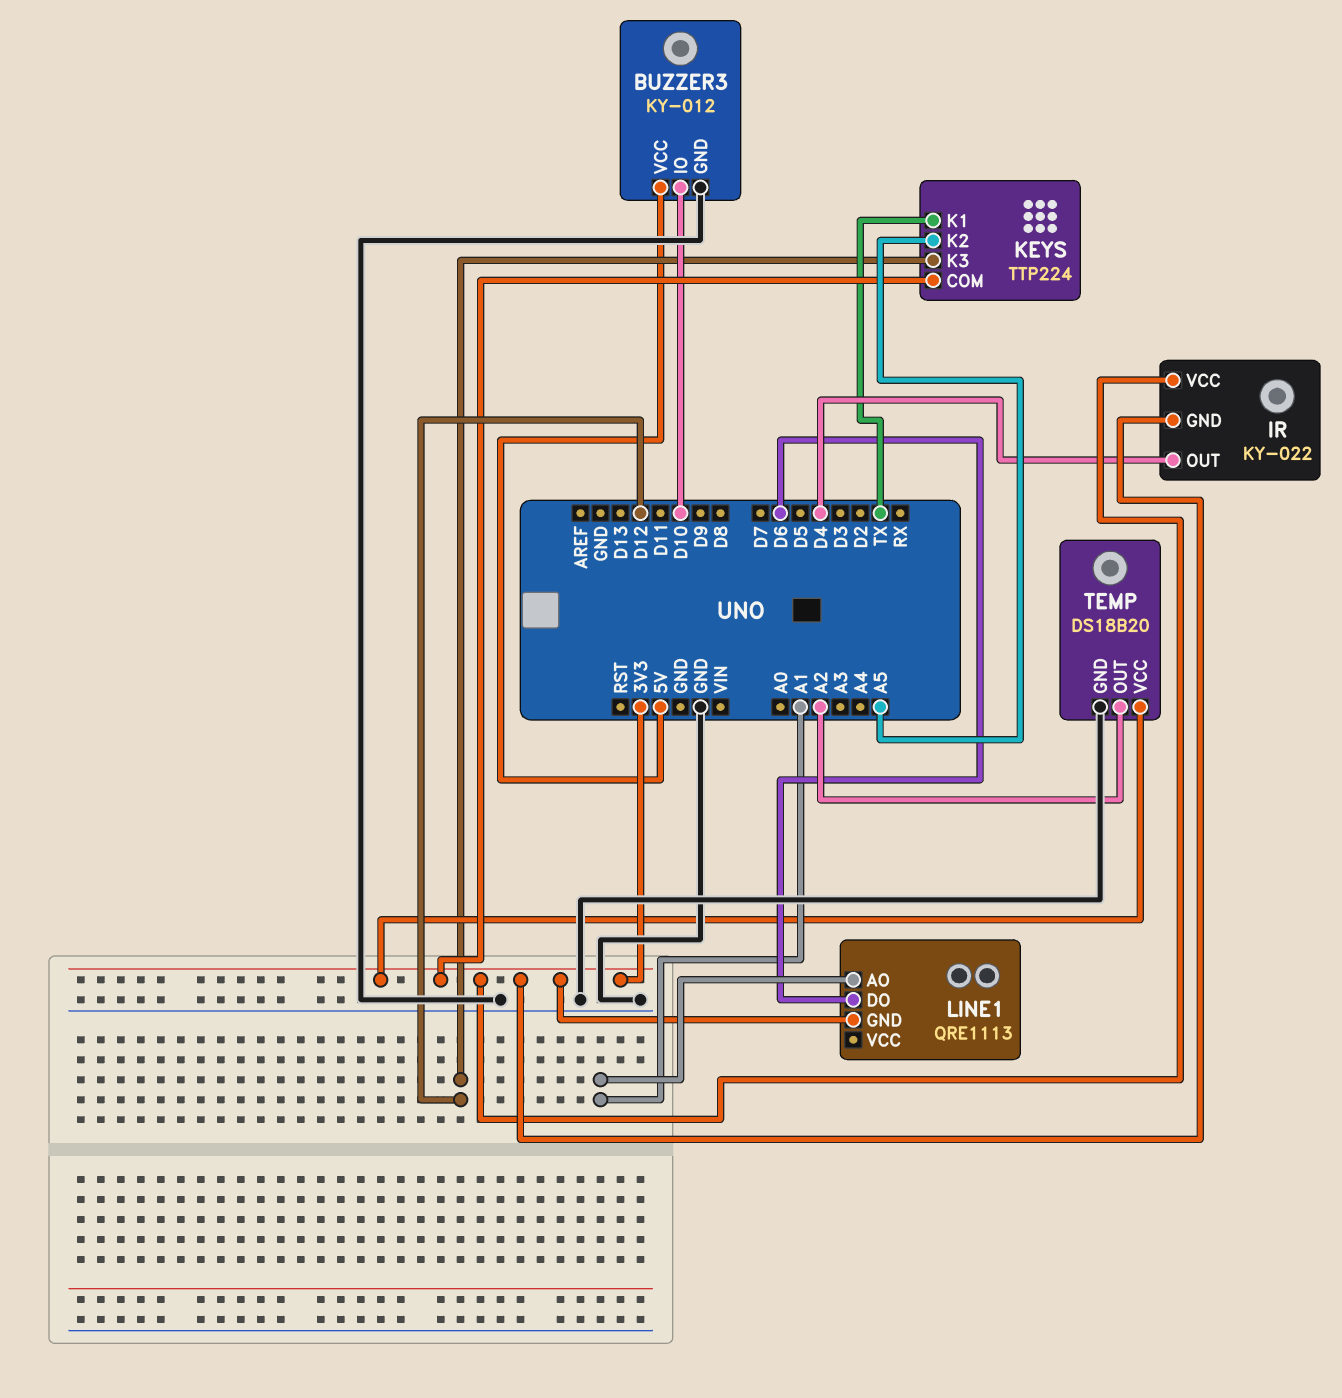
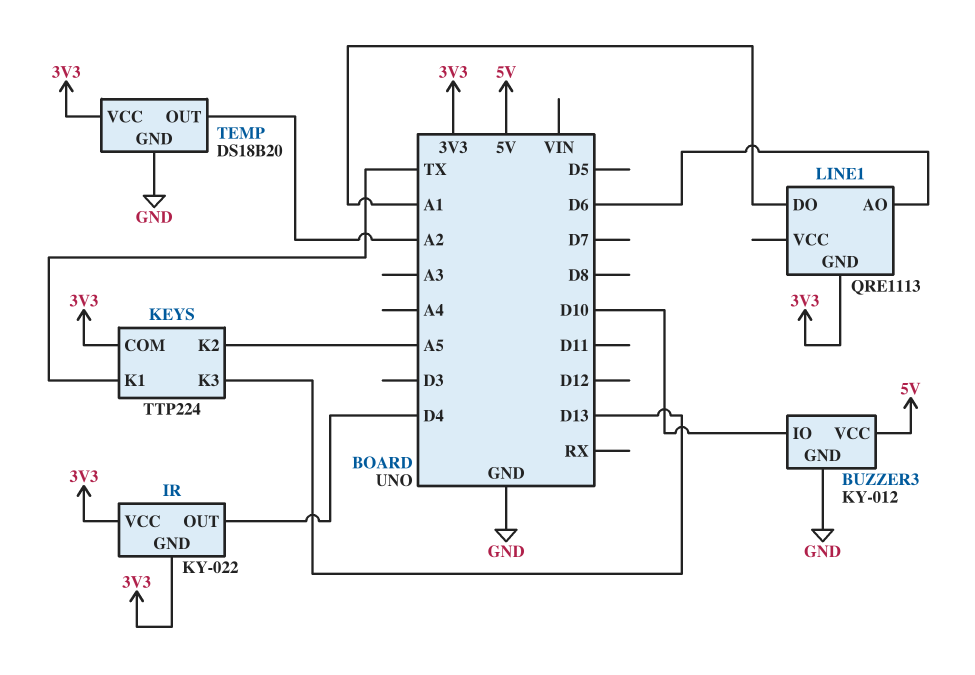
KEYS pin K3: D12 -> D13
LINE1 pin AO: A1 -> D6
LINE1 pin DO: D6 -> A1

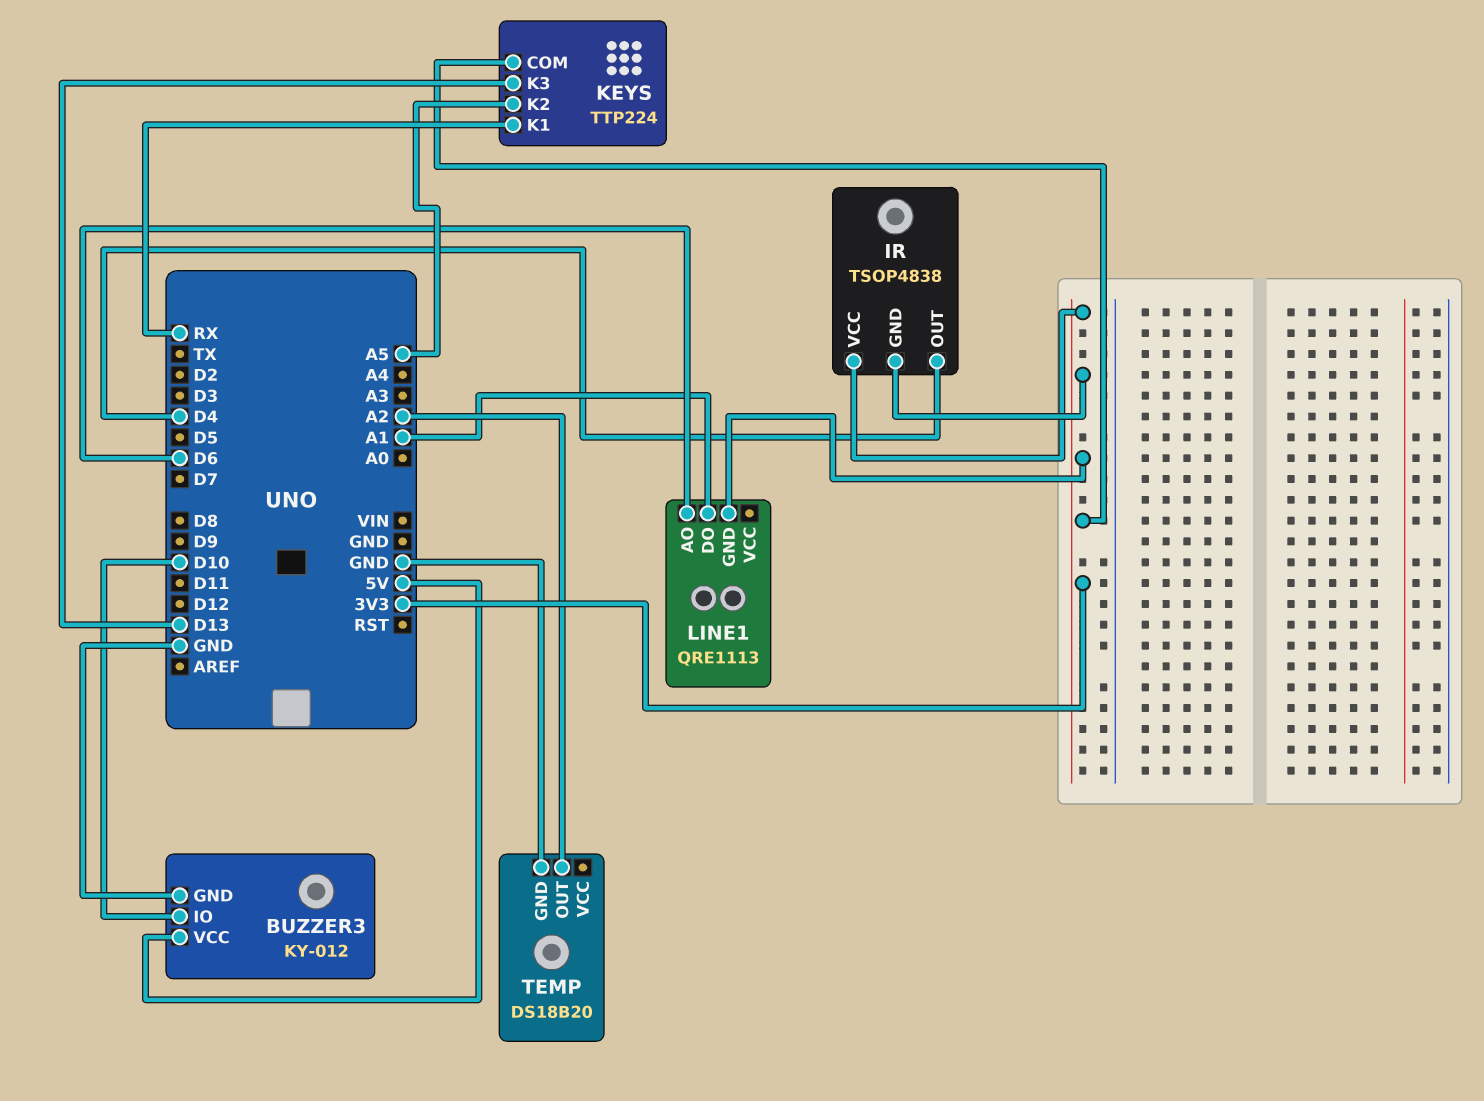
IR: KY-022 -> TSOP4838
KEYS pin K1: TX -> RX
TEMP pin VCC: 3V3 -> none

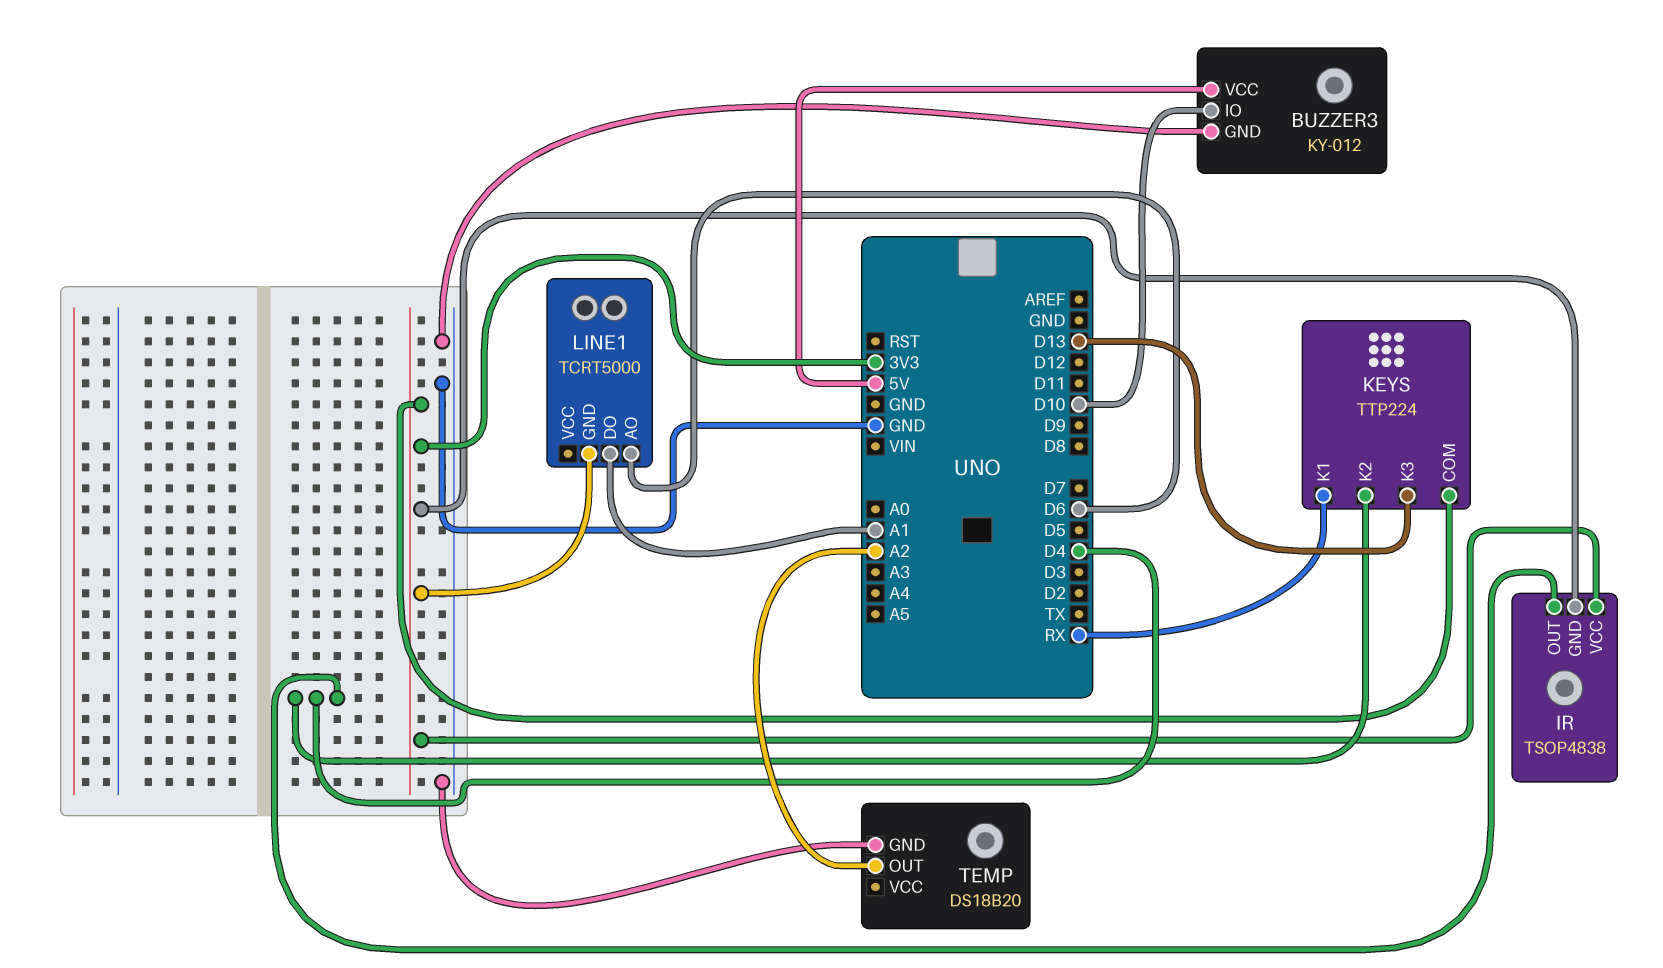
KEYS pin K2: A5 -> D4
LINE1: QRE1113 -> TCRT5000

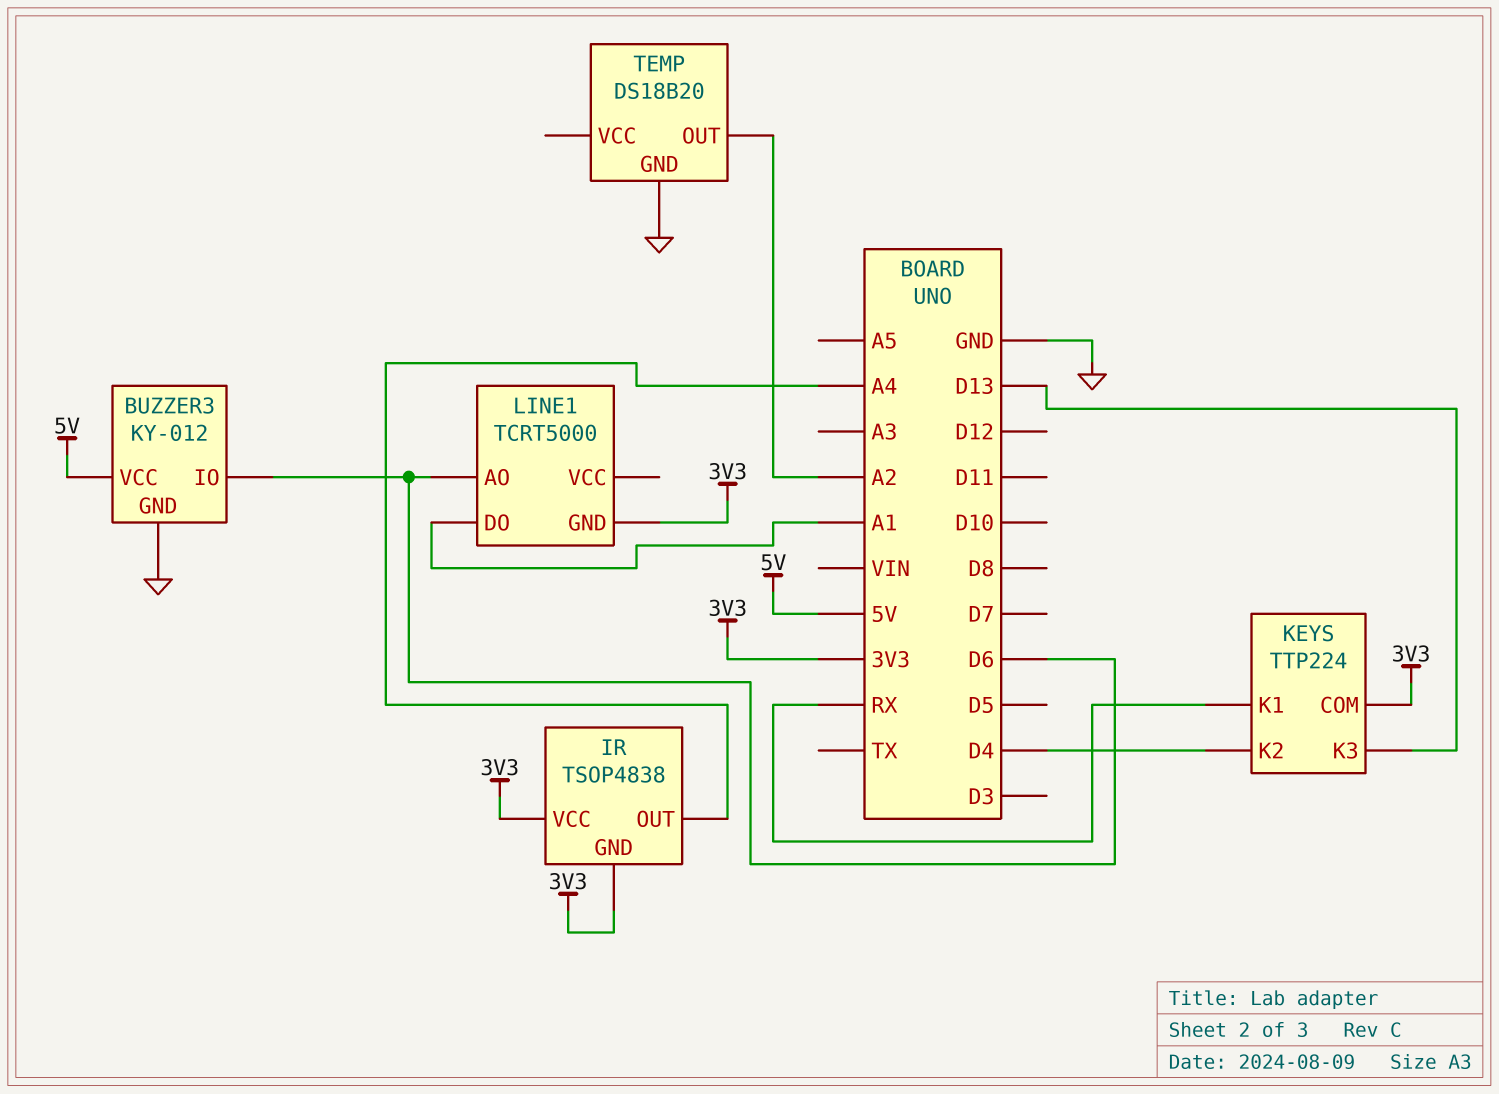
BUZZER3 pin IO: D10 -> D6
IR pin OUT: D4 -> A4

